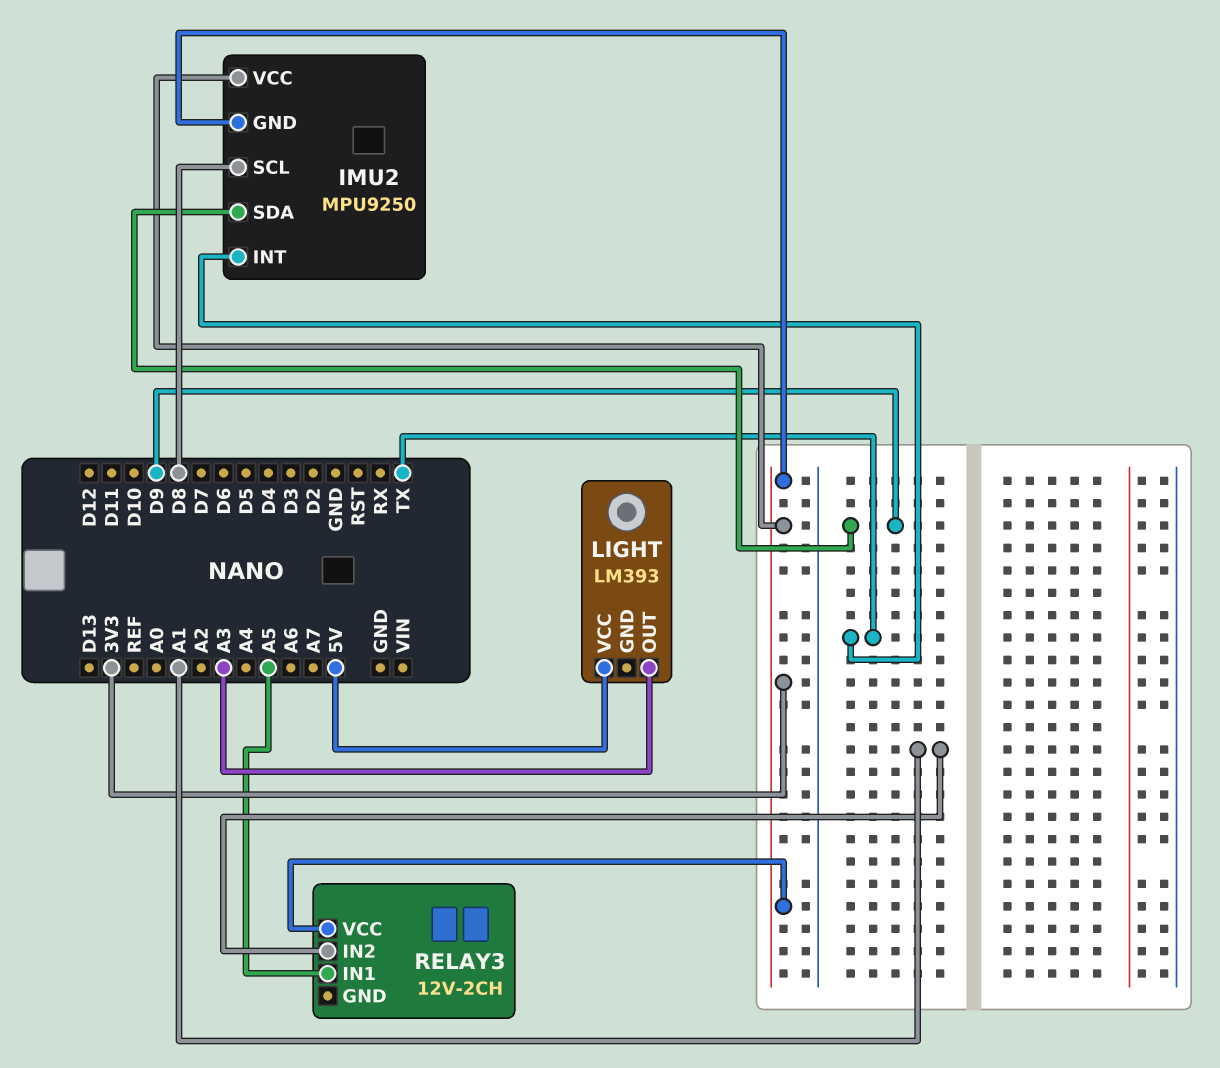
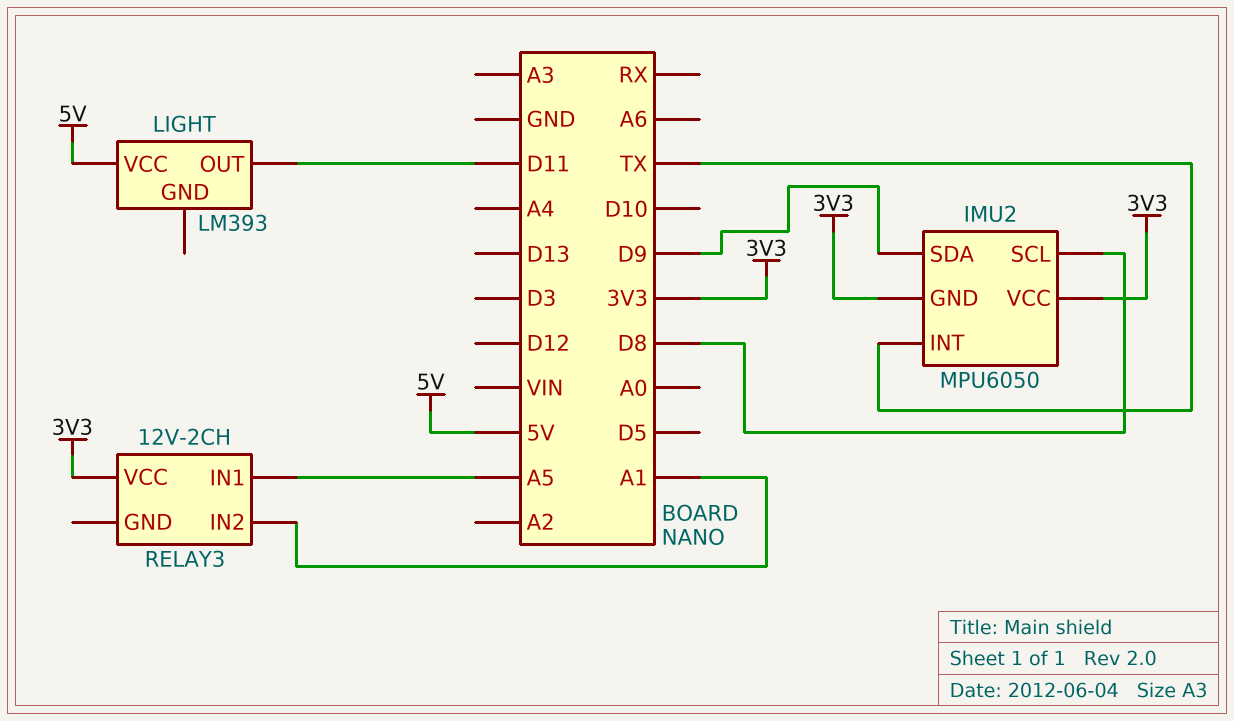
IMU2: MPU9250 -> MPU6050
LIGHT pin OUT: A3 -> D11

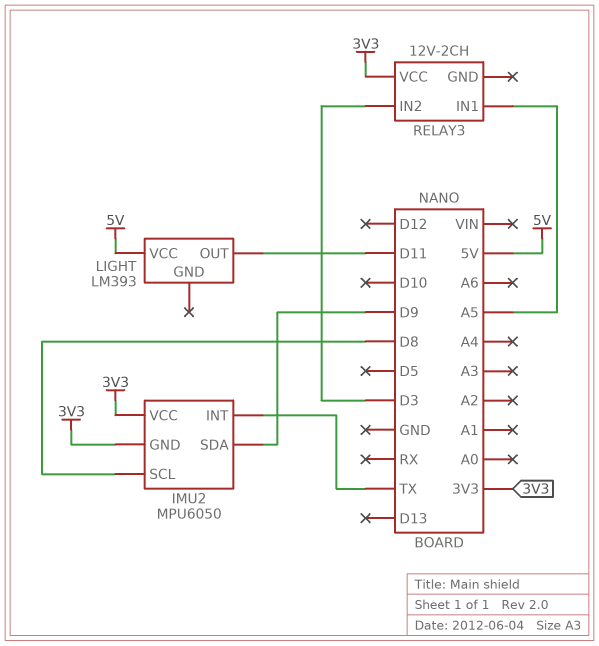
RELAY3 pin IN2: A1 -> D3

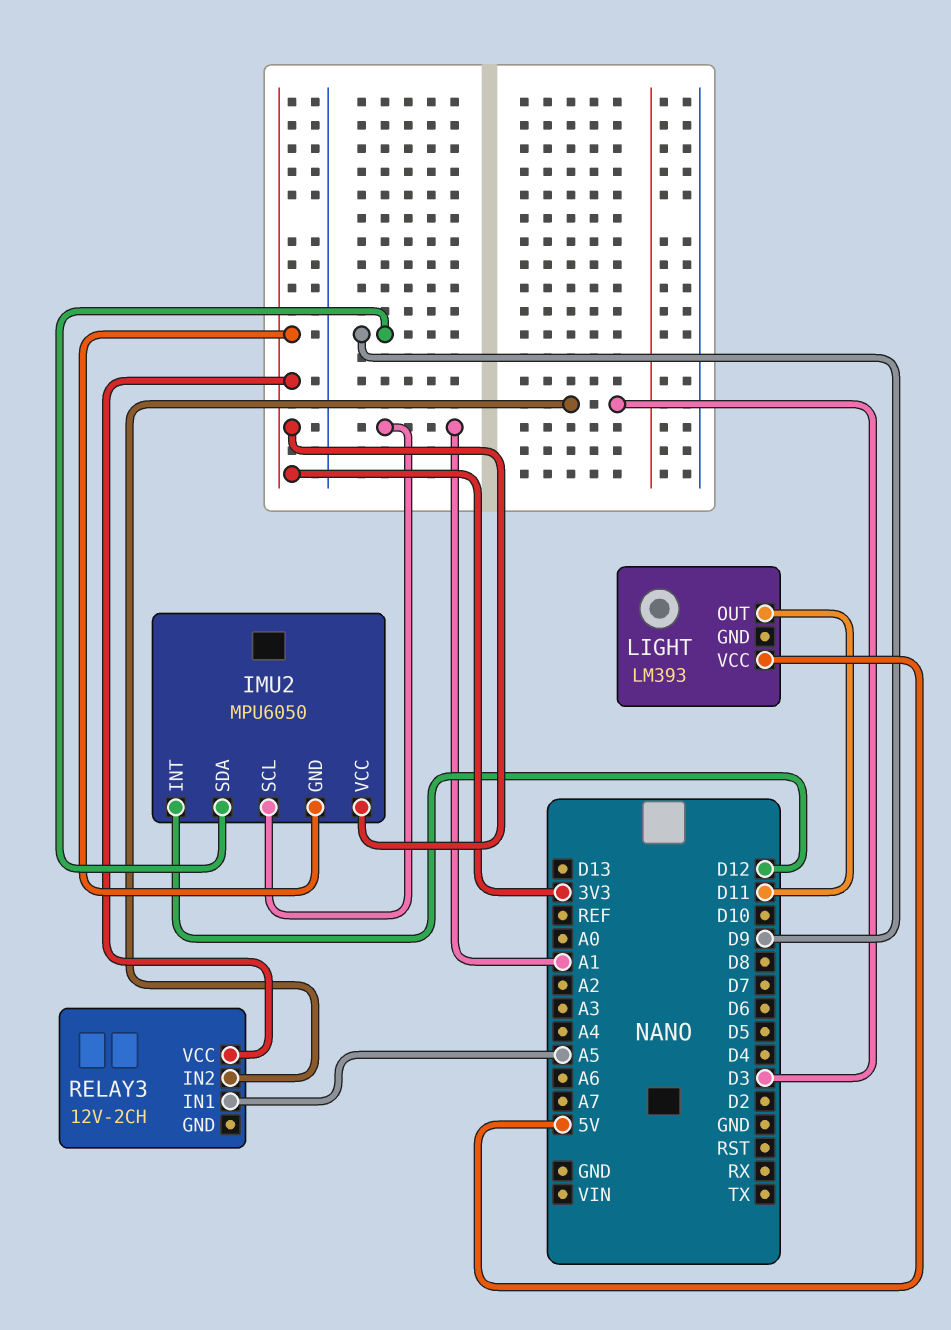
IMU2 pin INT: TX -> D12
IMU2 pin SCL: D8 -> A1

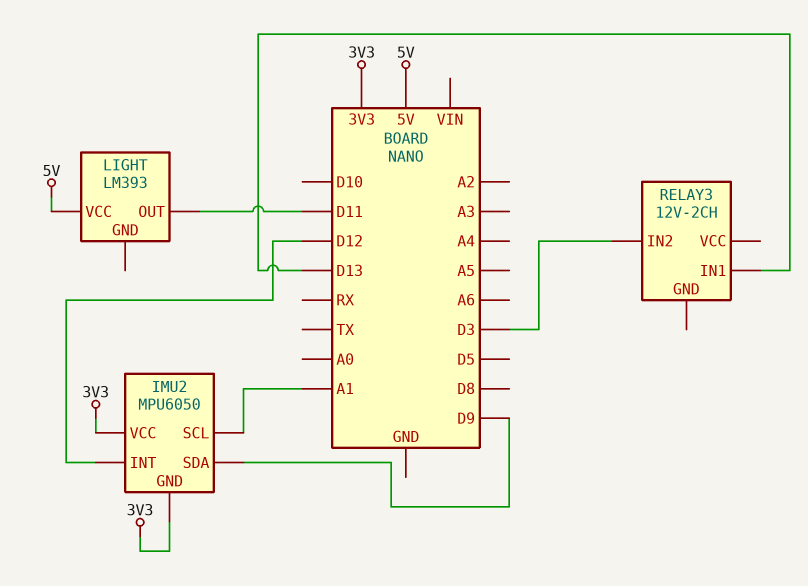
RELAY3 pin IN1: A5 -> D13
RELAY3 pin VCC: 3V3 -> none

